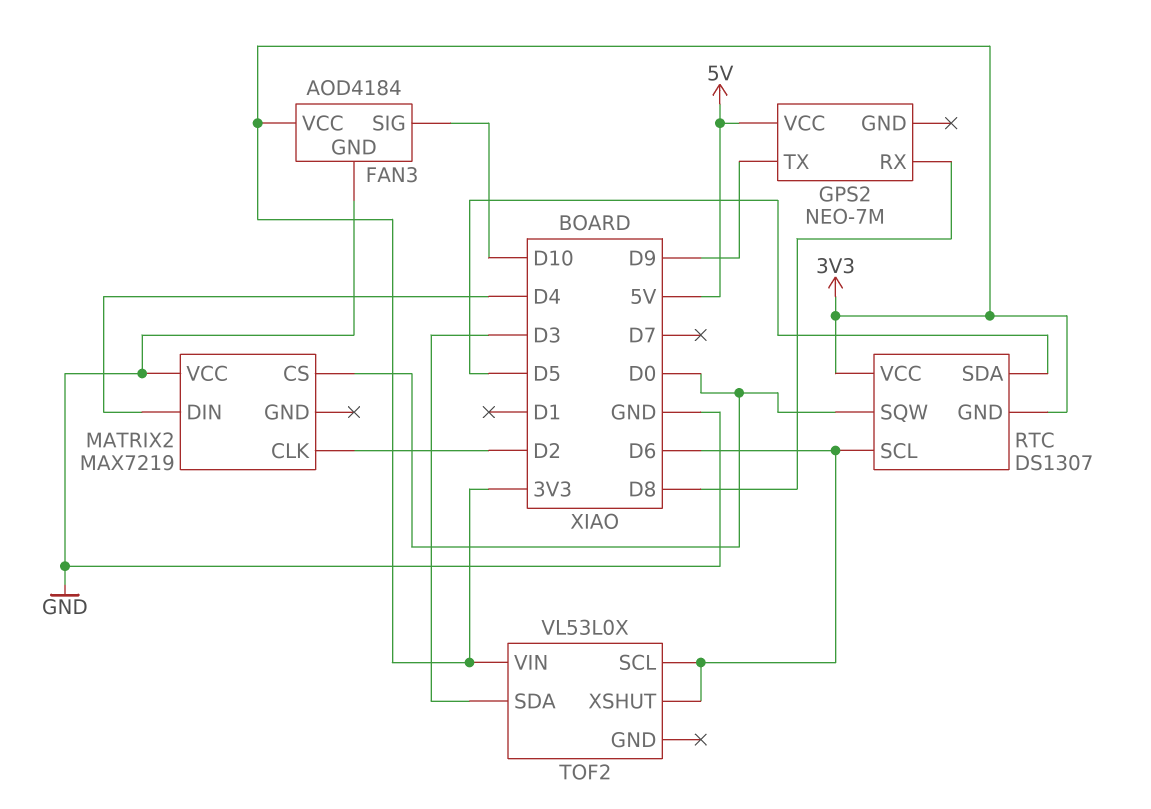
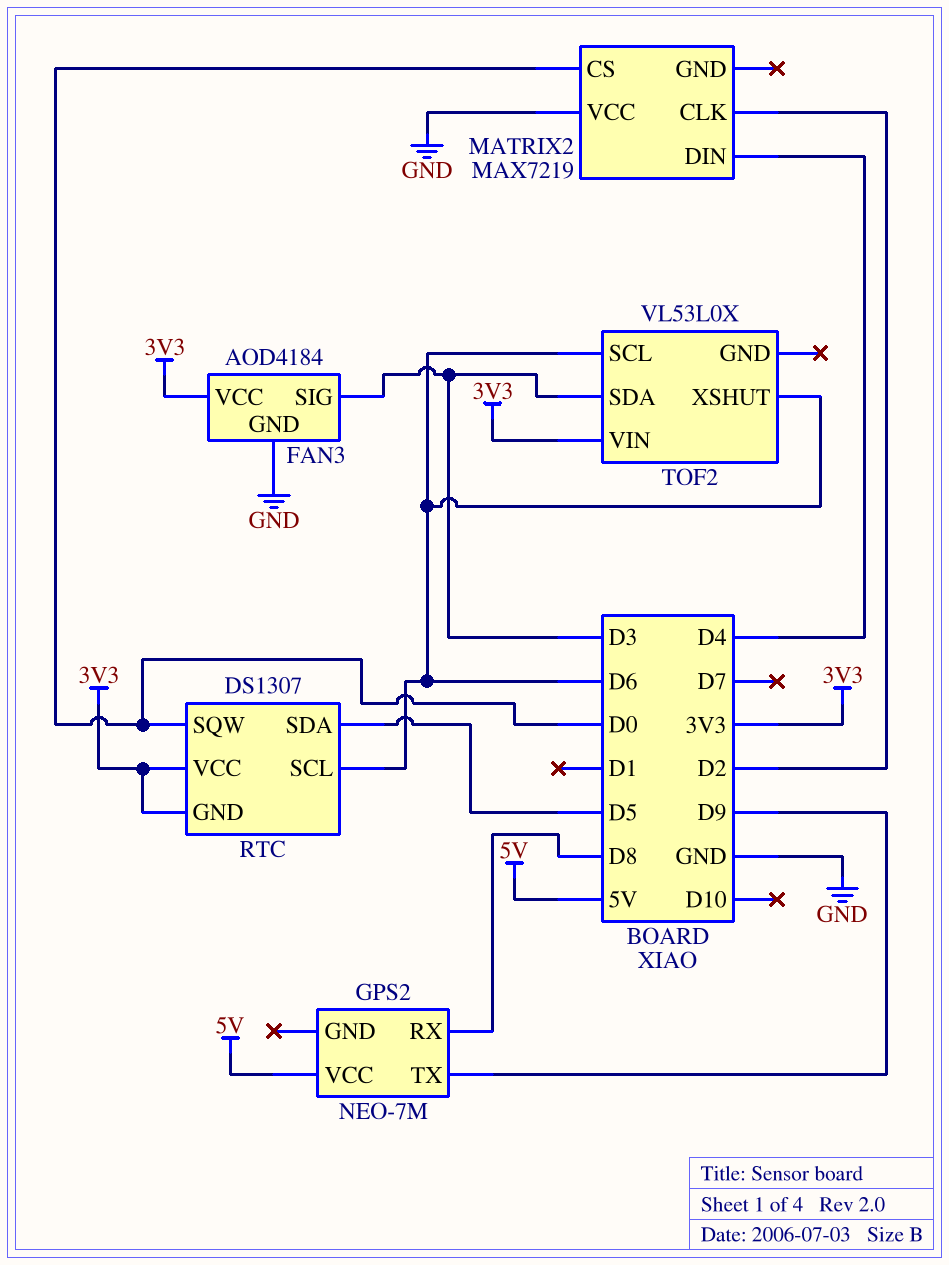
FAN3 pin SIG: D10 -> D3

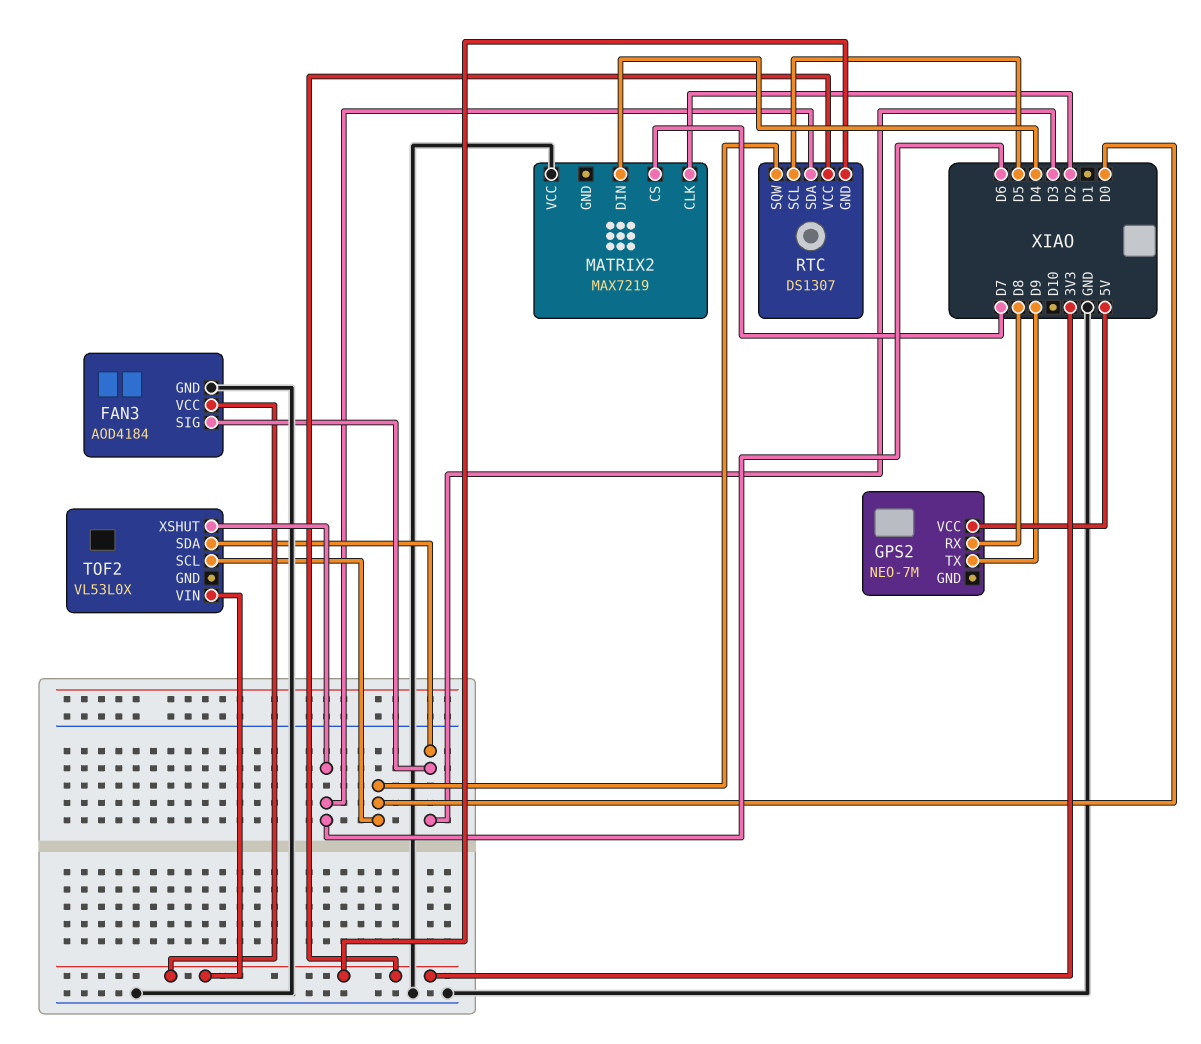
MATRIX2 pin CS: D0 -> D7
RTC pin SCL: D6 -> D5
RTC pin SDA: D5 -> D6
TOF2 pin SCL: D6 -> D0

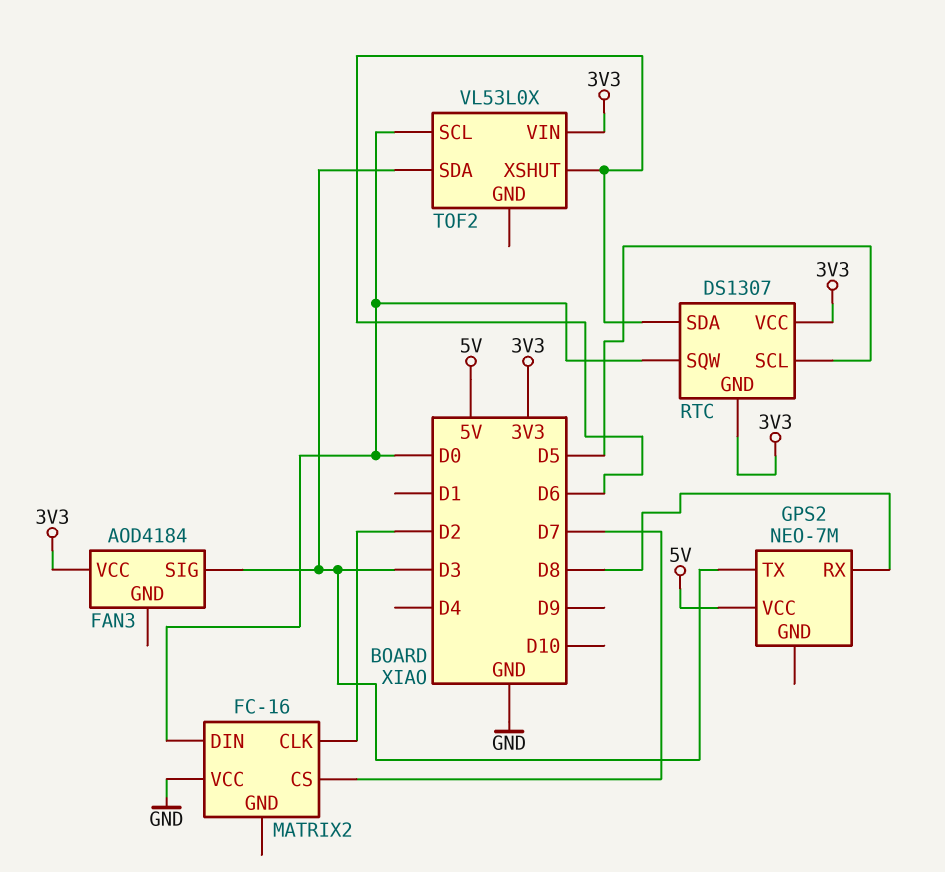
FAN3 pin GND: GND -> none
GPS2 pin TX: D9 -> D3
MATRIX2: MAX7219 -> FC-16
MATRIX2 pin DIN: D4 -> D0

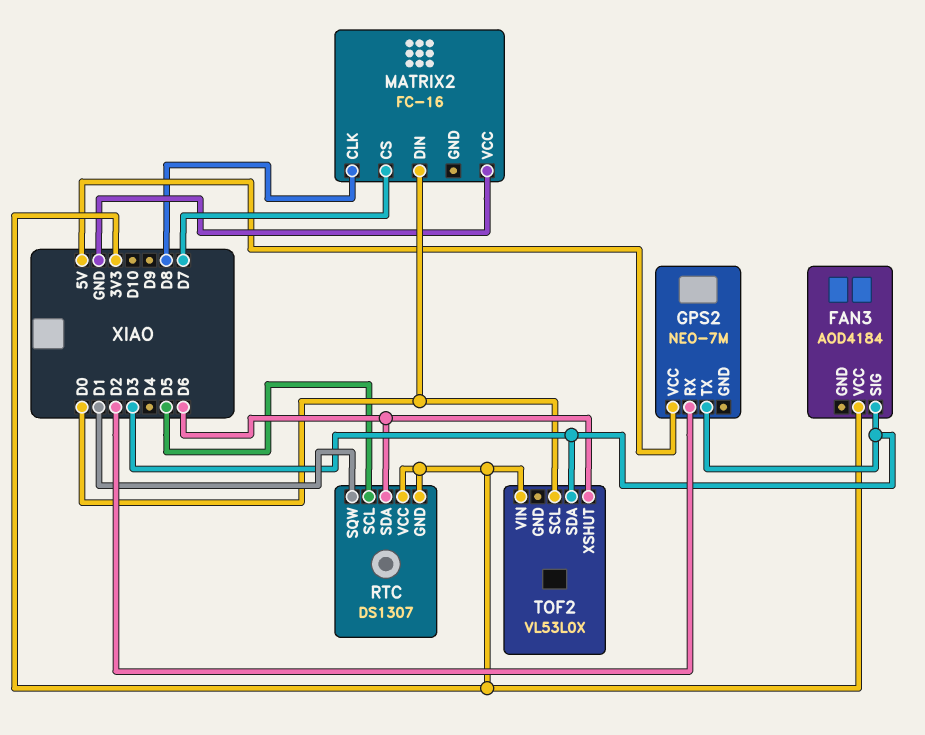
GPS2 pin RX: D8 -> D2
MATRIX2 pin CLK: D2 -> D8
RTC pin SQW: D0 -> D1

